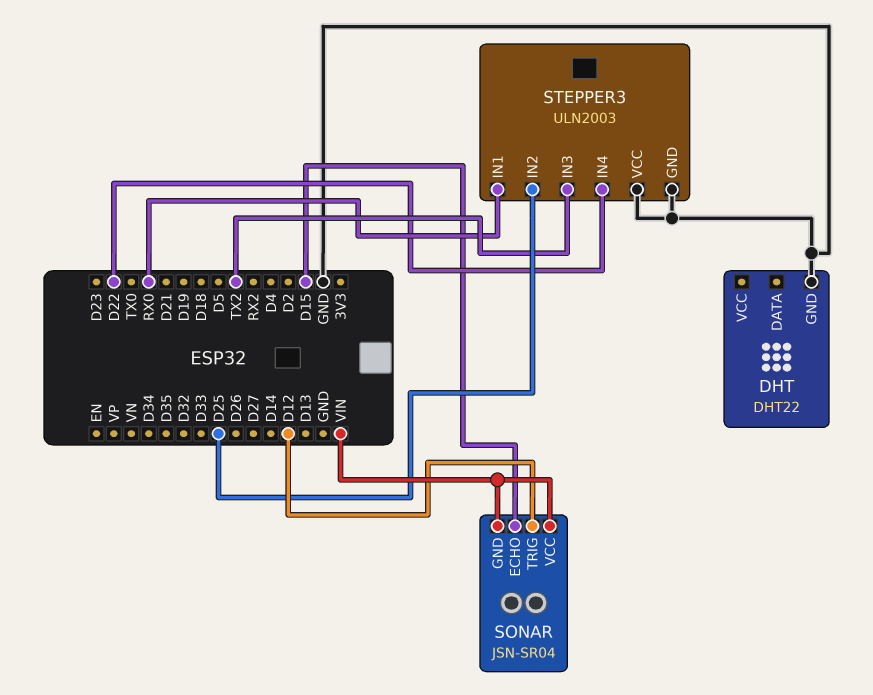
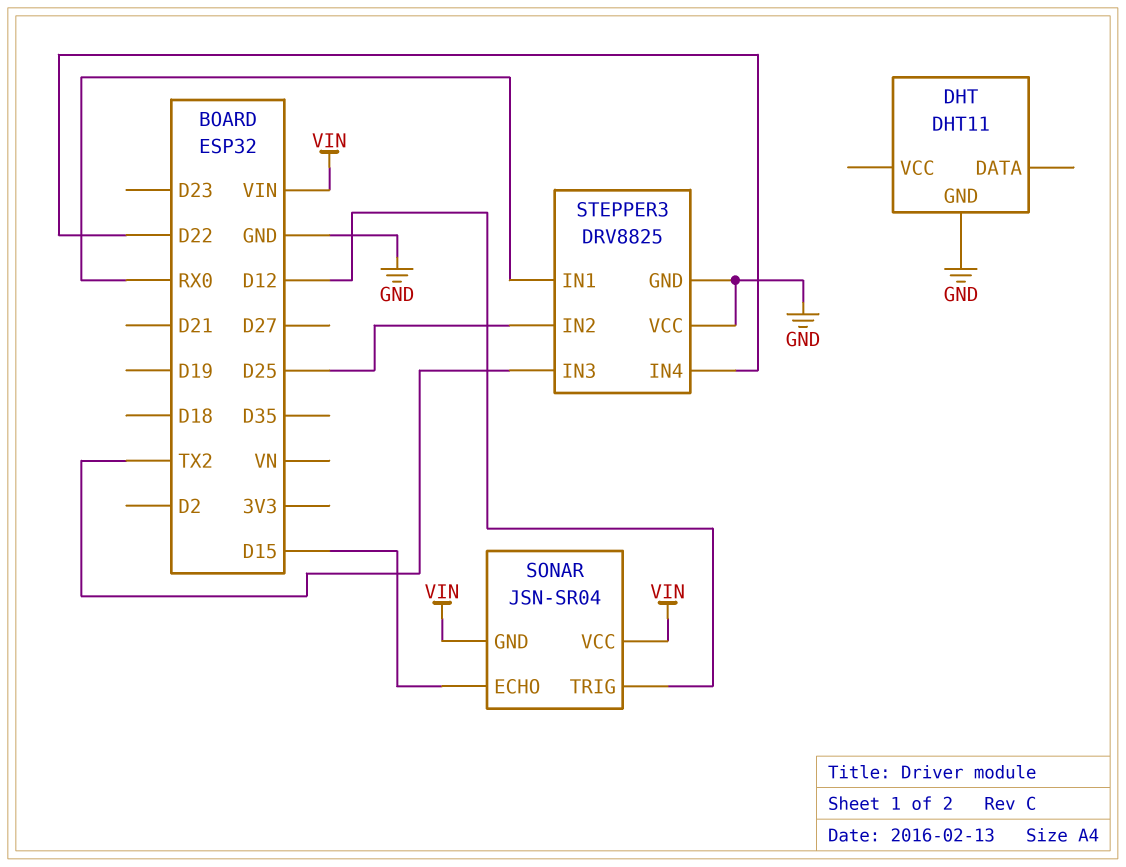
DHT: DHT22 -> DHT11
STEPPER3: ULN2003 -> DRV8825

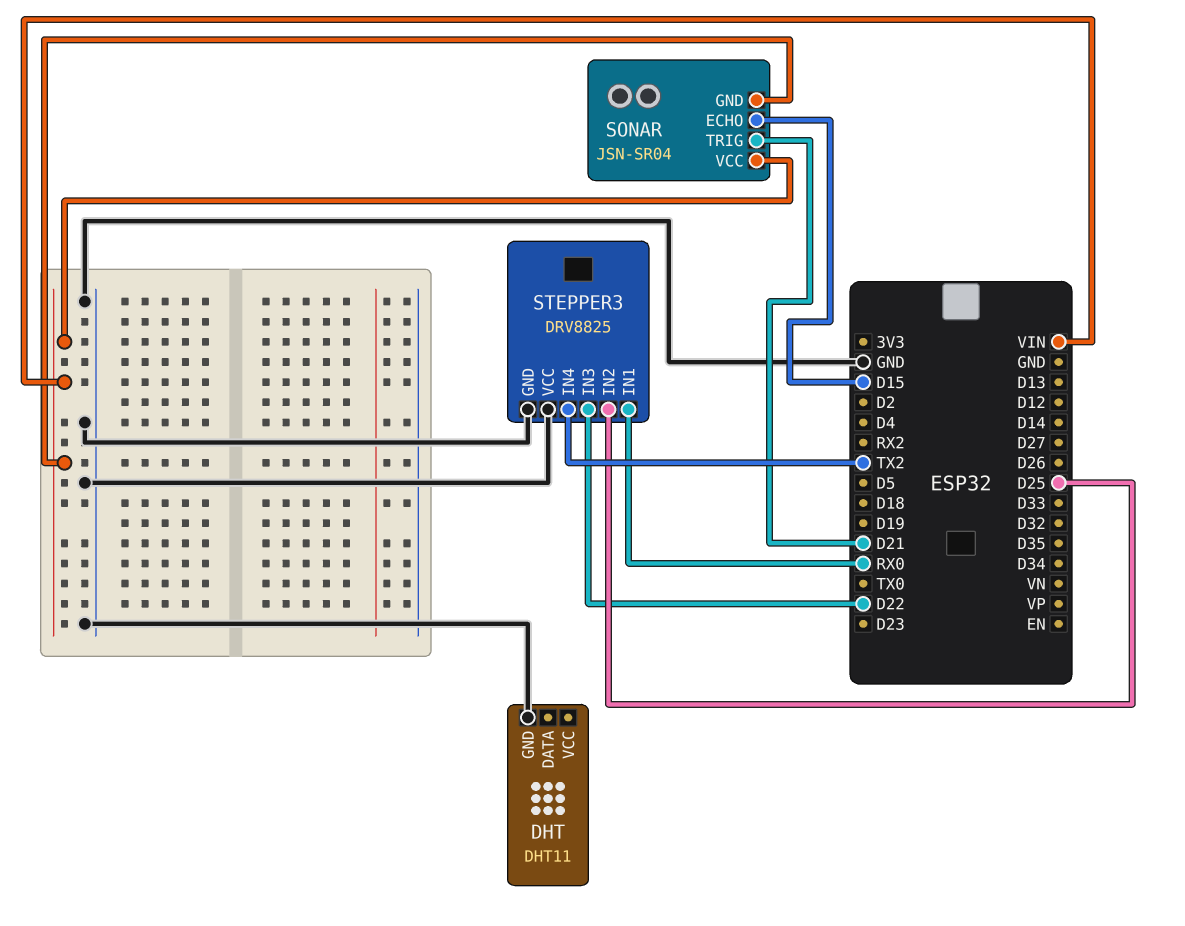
SONAR pin TRIG: D12 -> D21
STEPPER3 pin IN3: TX2 -> D22
STEPPER3 pin IN4: D22 -> TX2

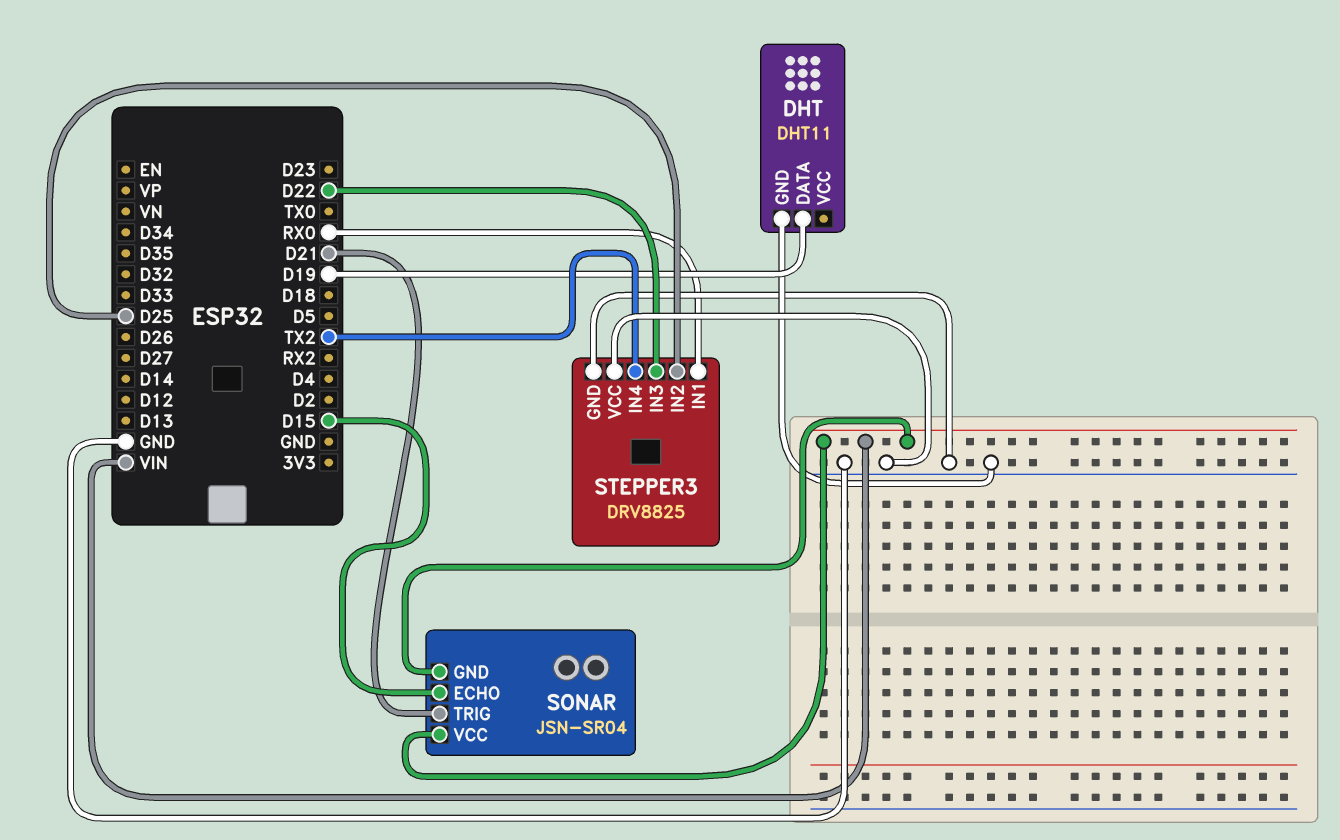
DHT pin DATA: none -> D19

